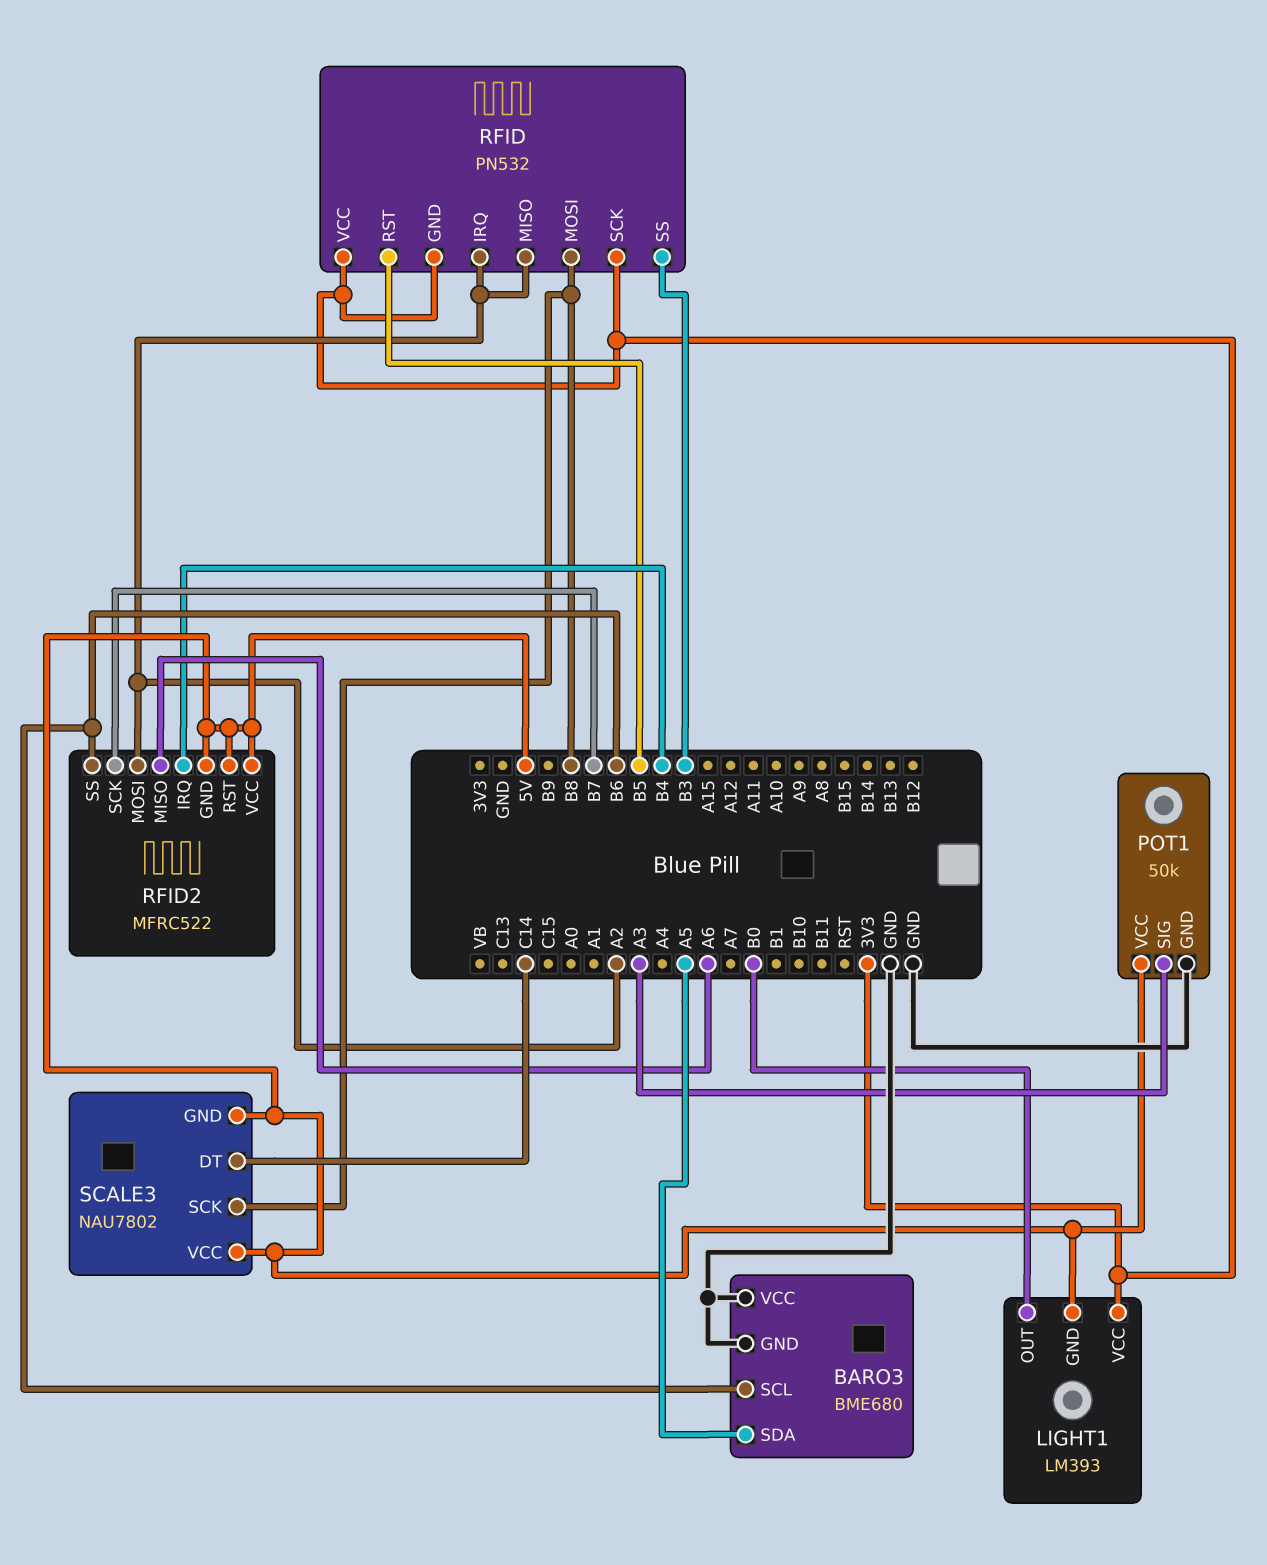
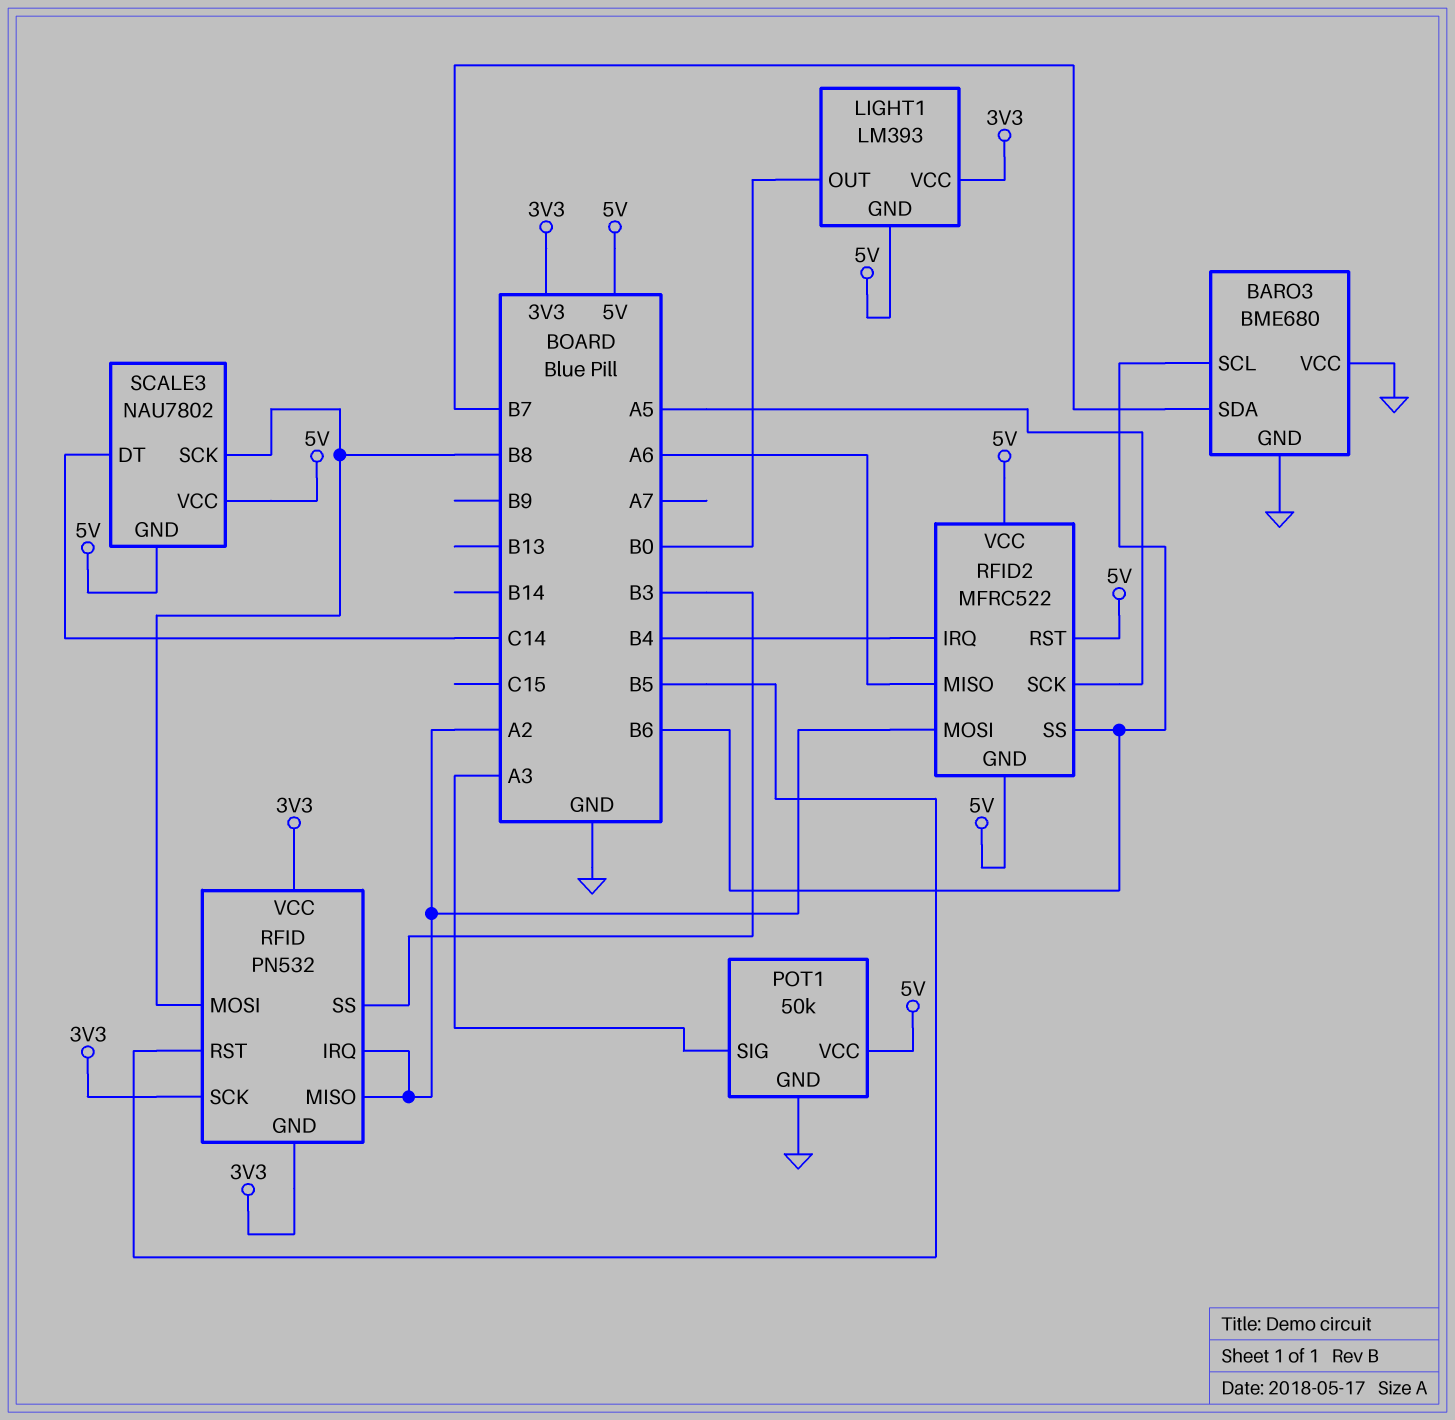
BARO3 pin SDA: A5 -> B7
RFID2 pin SCK: B7 -> A5

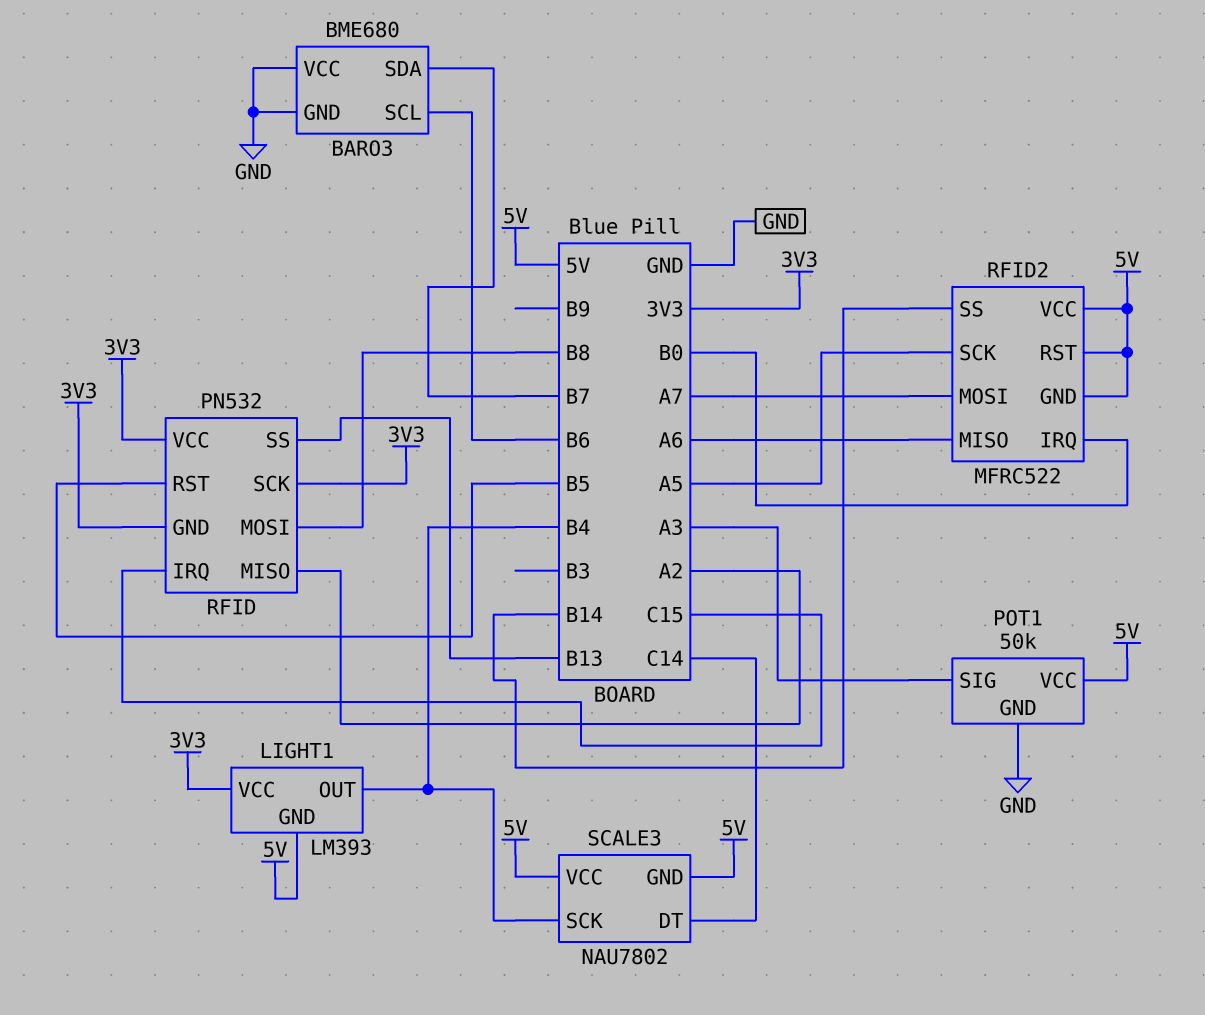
LIGHT1 pin OUT: B0 -> B4
RFID pin IRQ: A2 -> C15
RFID pin SS: B3 -> B13
RFID2 pin IRQ: B4 -> B0
RFID2 pin MOSI: A2 -> A7
RFID2 pin SS: B6 -> B14
SCALE3 pin SCK: B8 -> B4

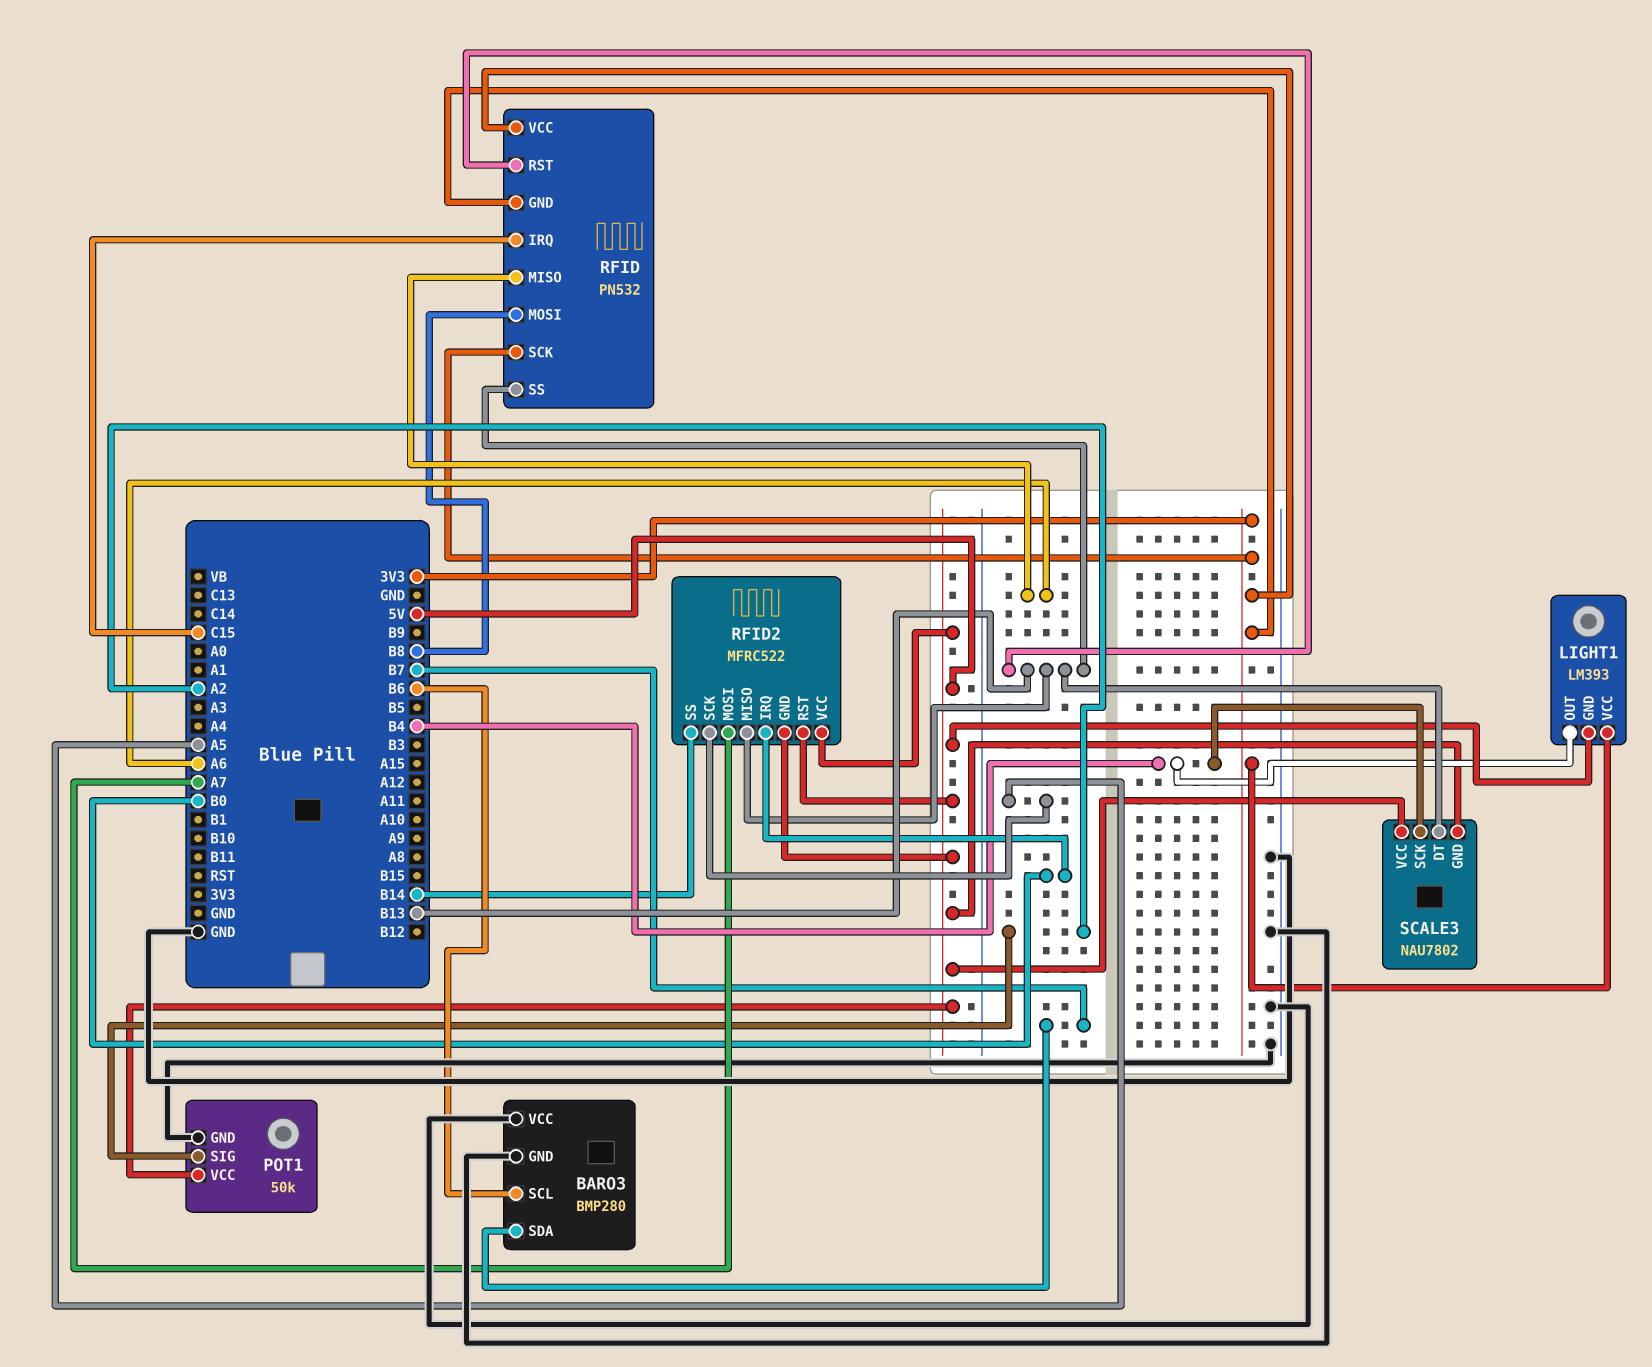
BARO3: BME680 -> BMP280
POT1 pin SIG: A3 -> A2
RFID pin MISO: A2 -> A6
RFID pin RST: B5 -> B13
RFID2 pin MISO: A6 -> B13
SCALE3 pin DT: C14 -> B13

